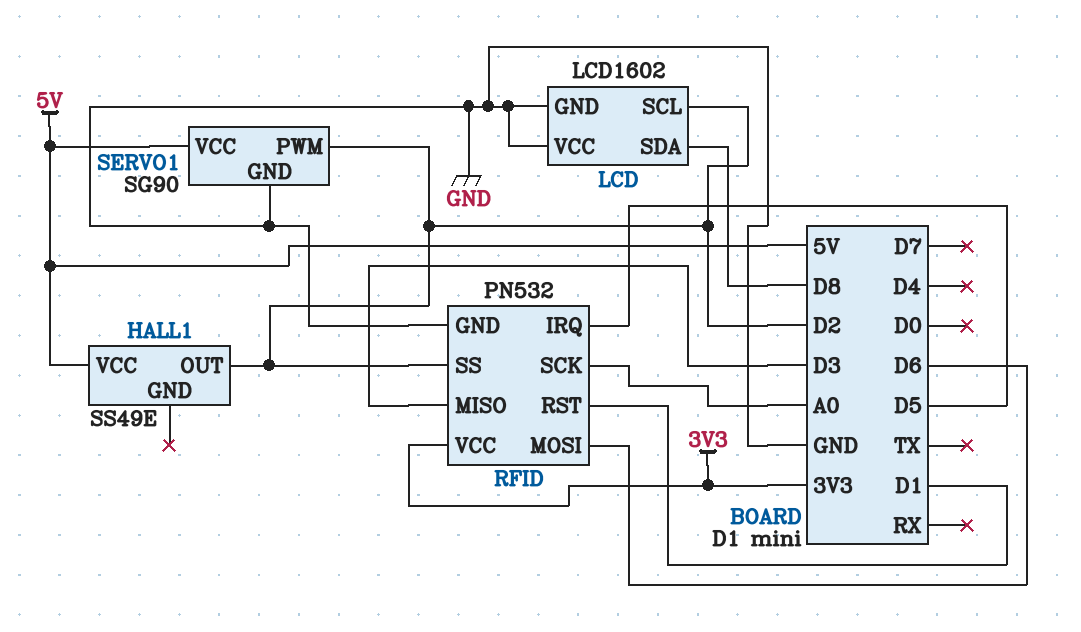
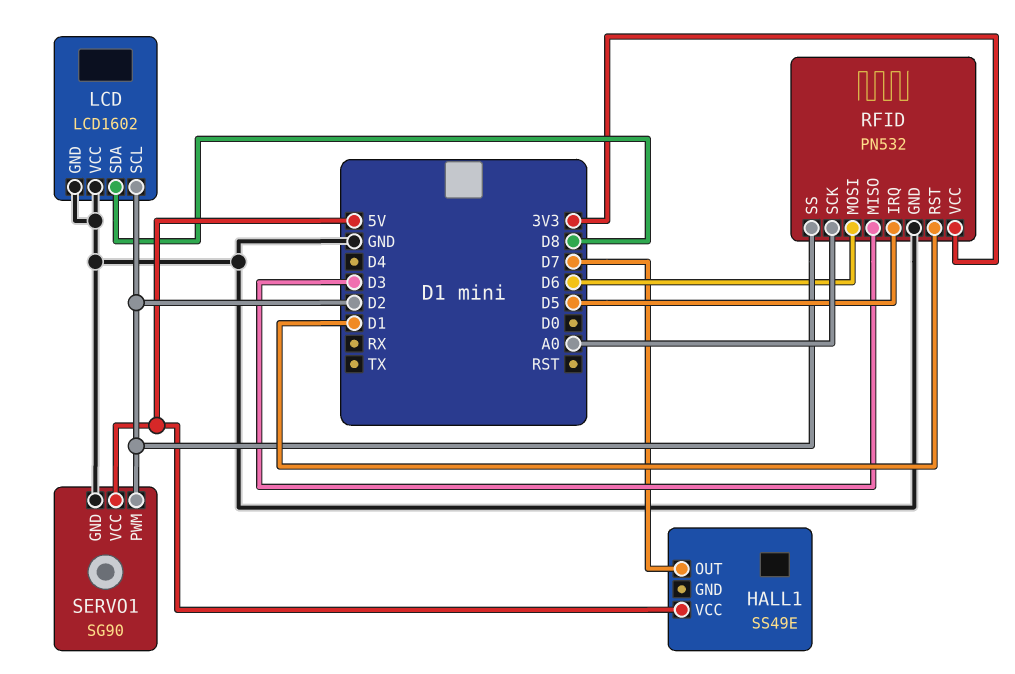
HALL1 pin OUT: D2 -> D7

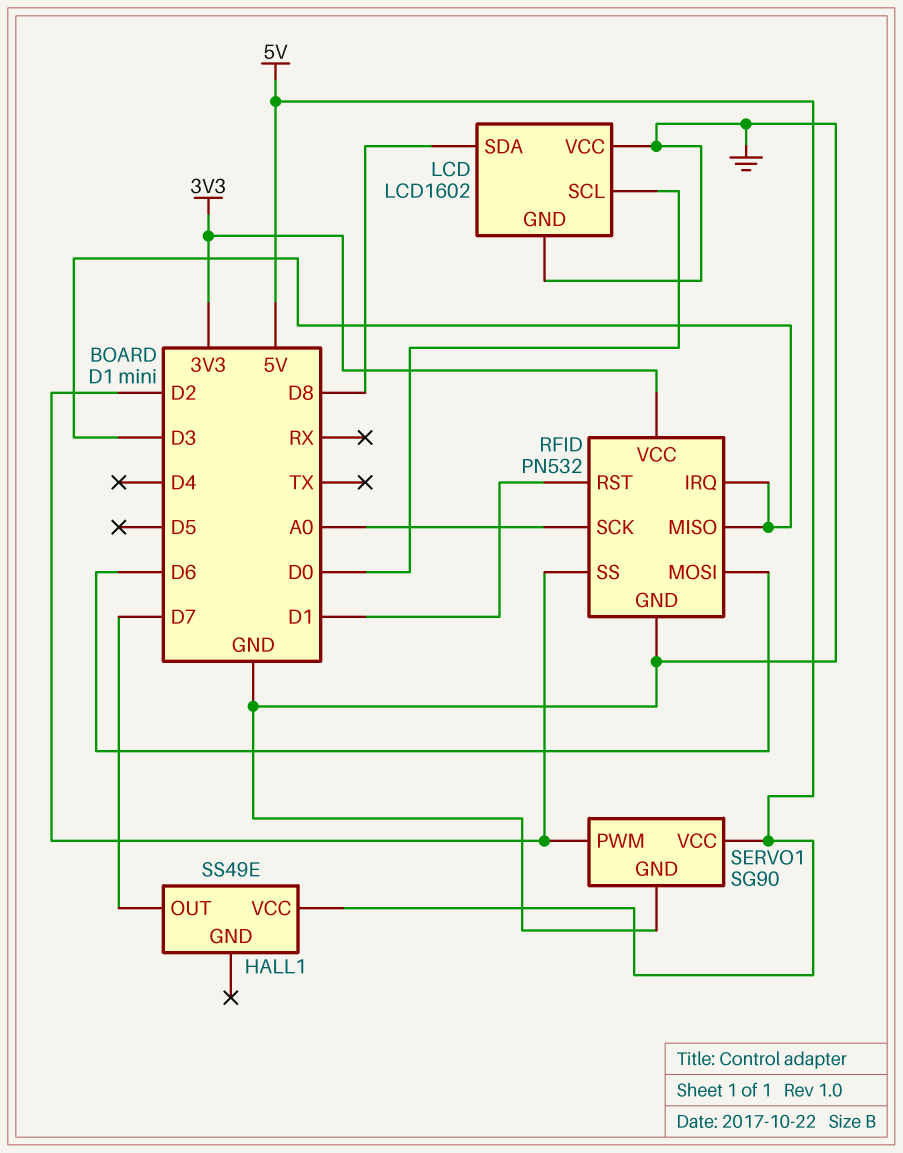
LCD pin SCL: D2 -> D0
RFID pin IRQ: D5 -> D3

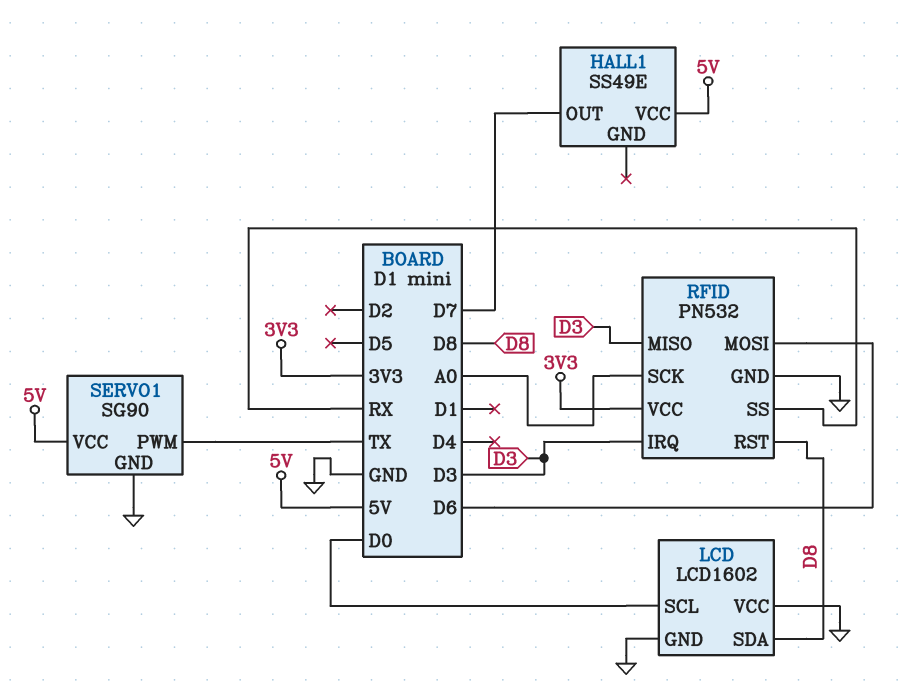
RFID pin RST: D1 -> D8
RFID pin SS: D2 -> RX
SERVO1 pin PWM: D2 -> TX

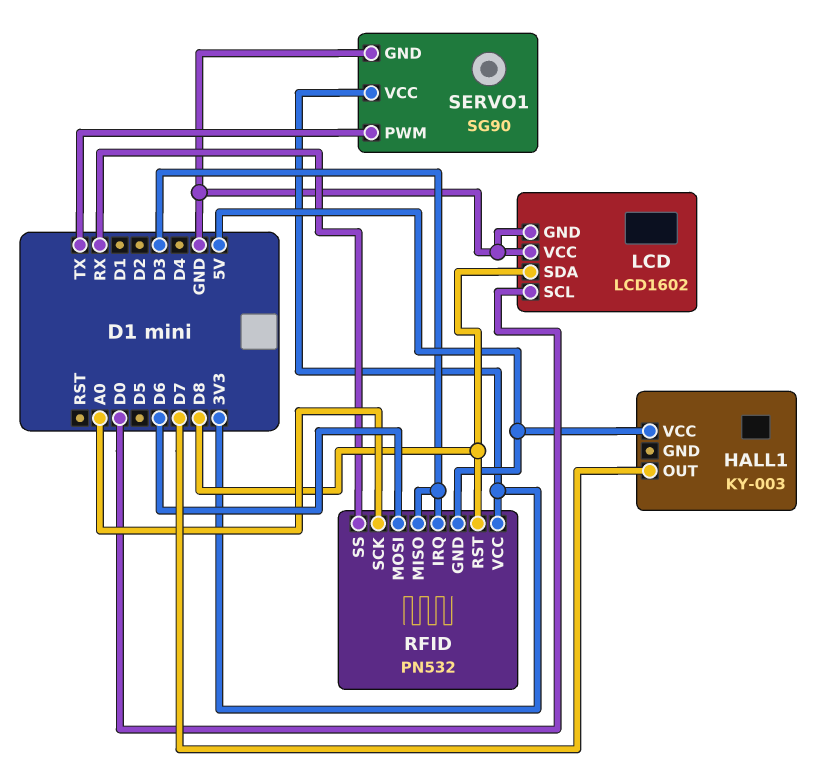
HALL1: SS49E -> KY-003
RFID pin GND: GND -> 5V
SERVO1 pin VCC: 5V -> 3V3

